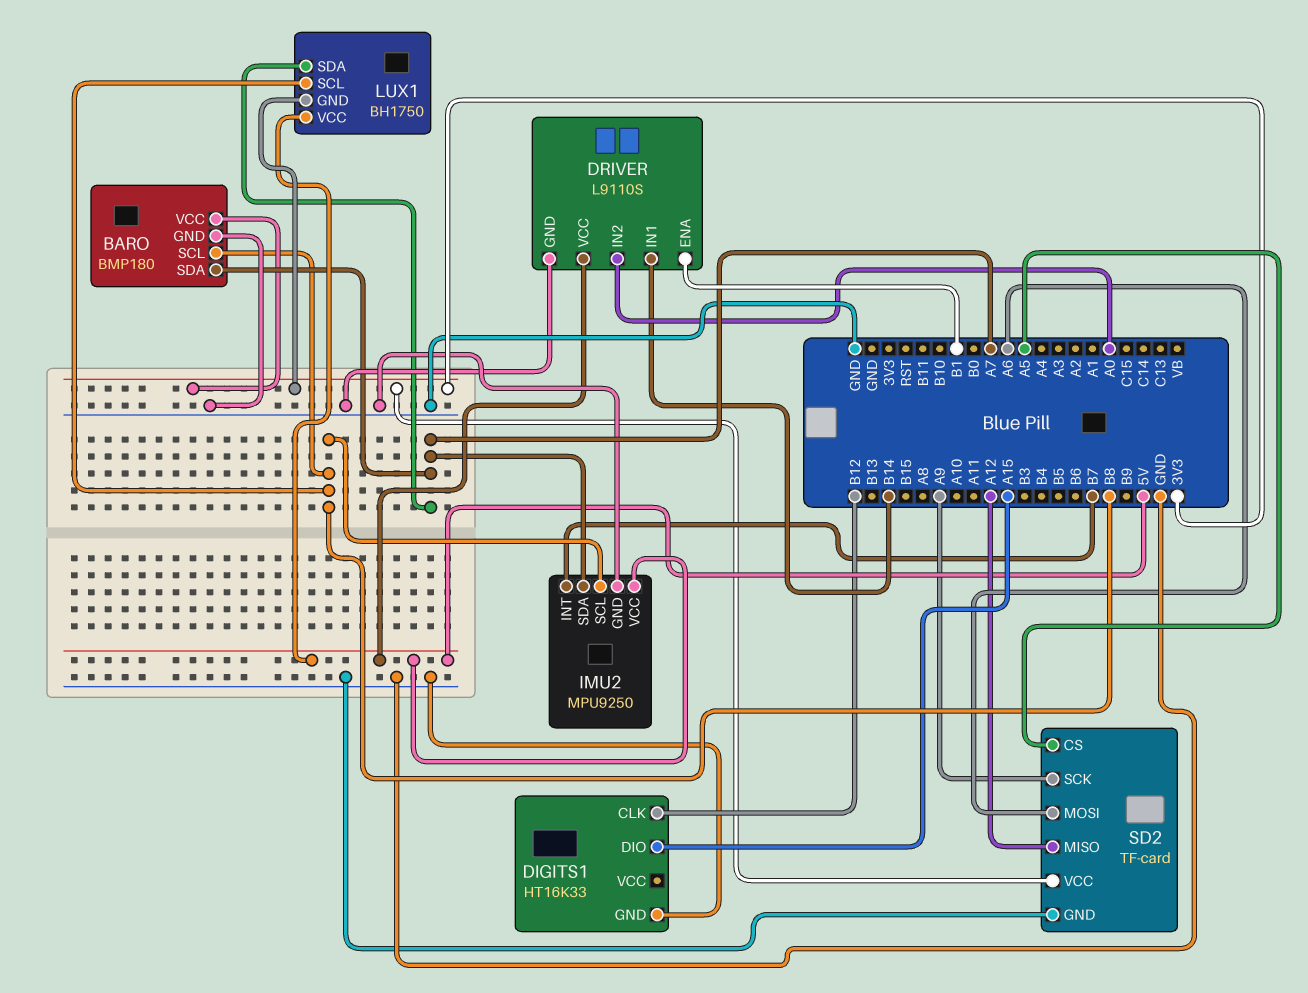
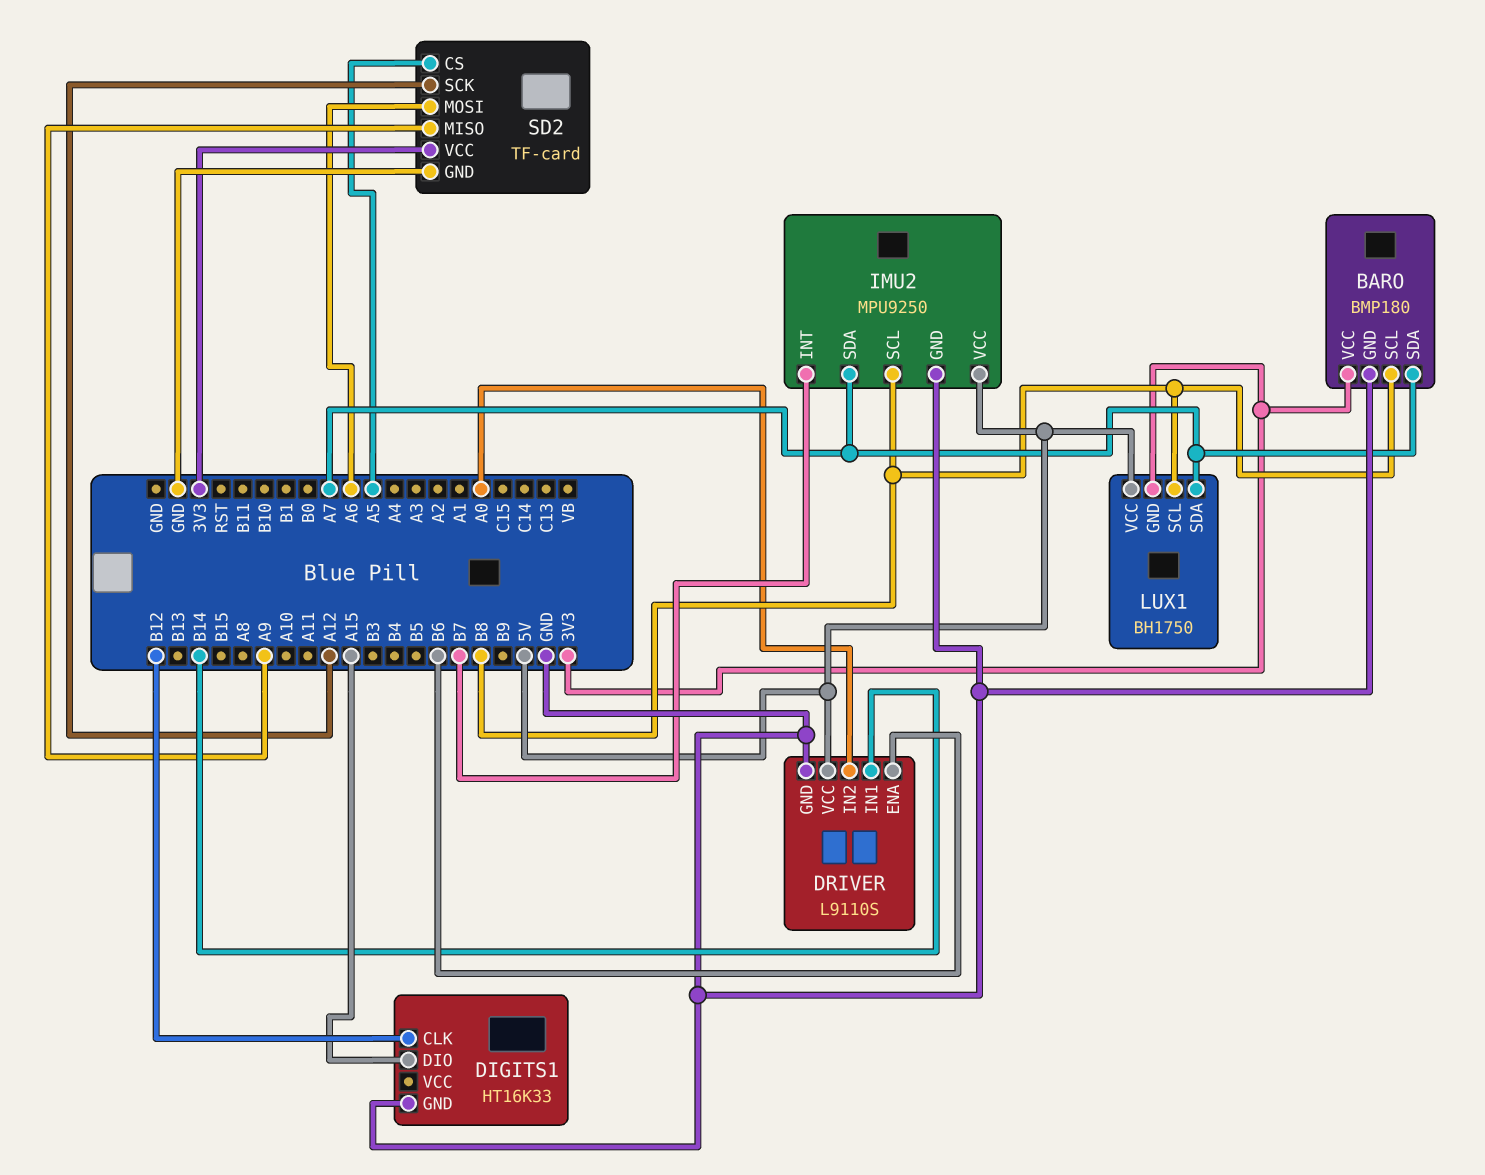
DRIVER pin ENA: B1 -> B6
SD2 pin MISO: A12 -> A9
SD2 pin SCK: A9 -> A12

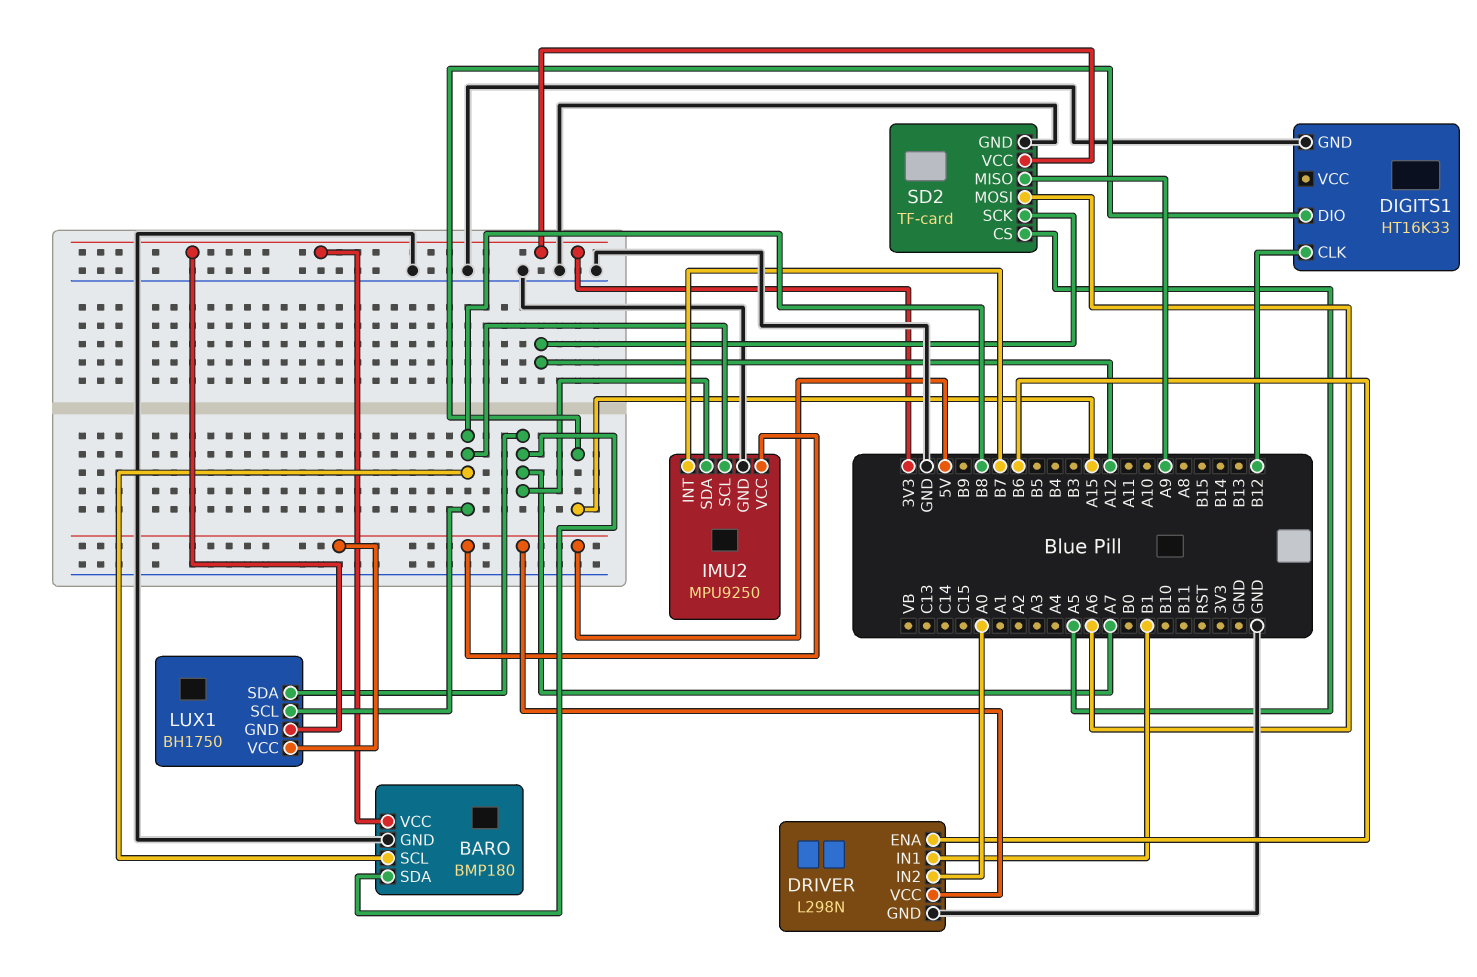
DRIVER: L9110S -> L298N
DRIVER pin IN1: B14 -> B1

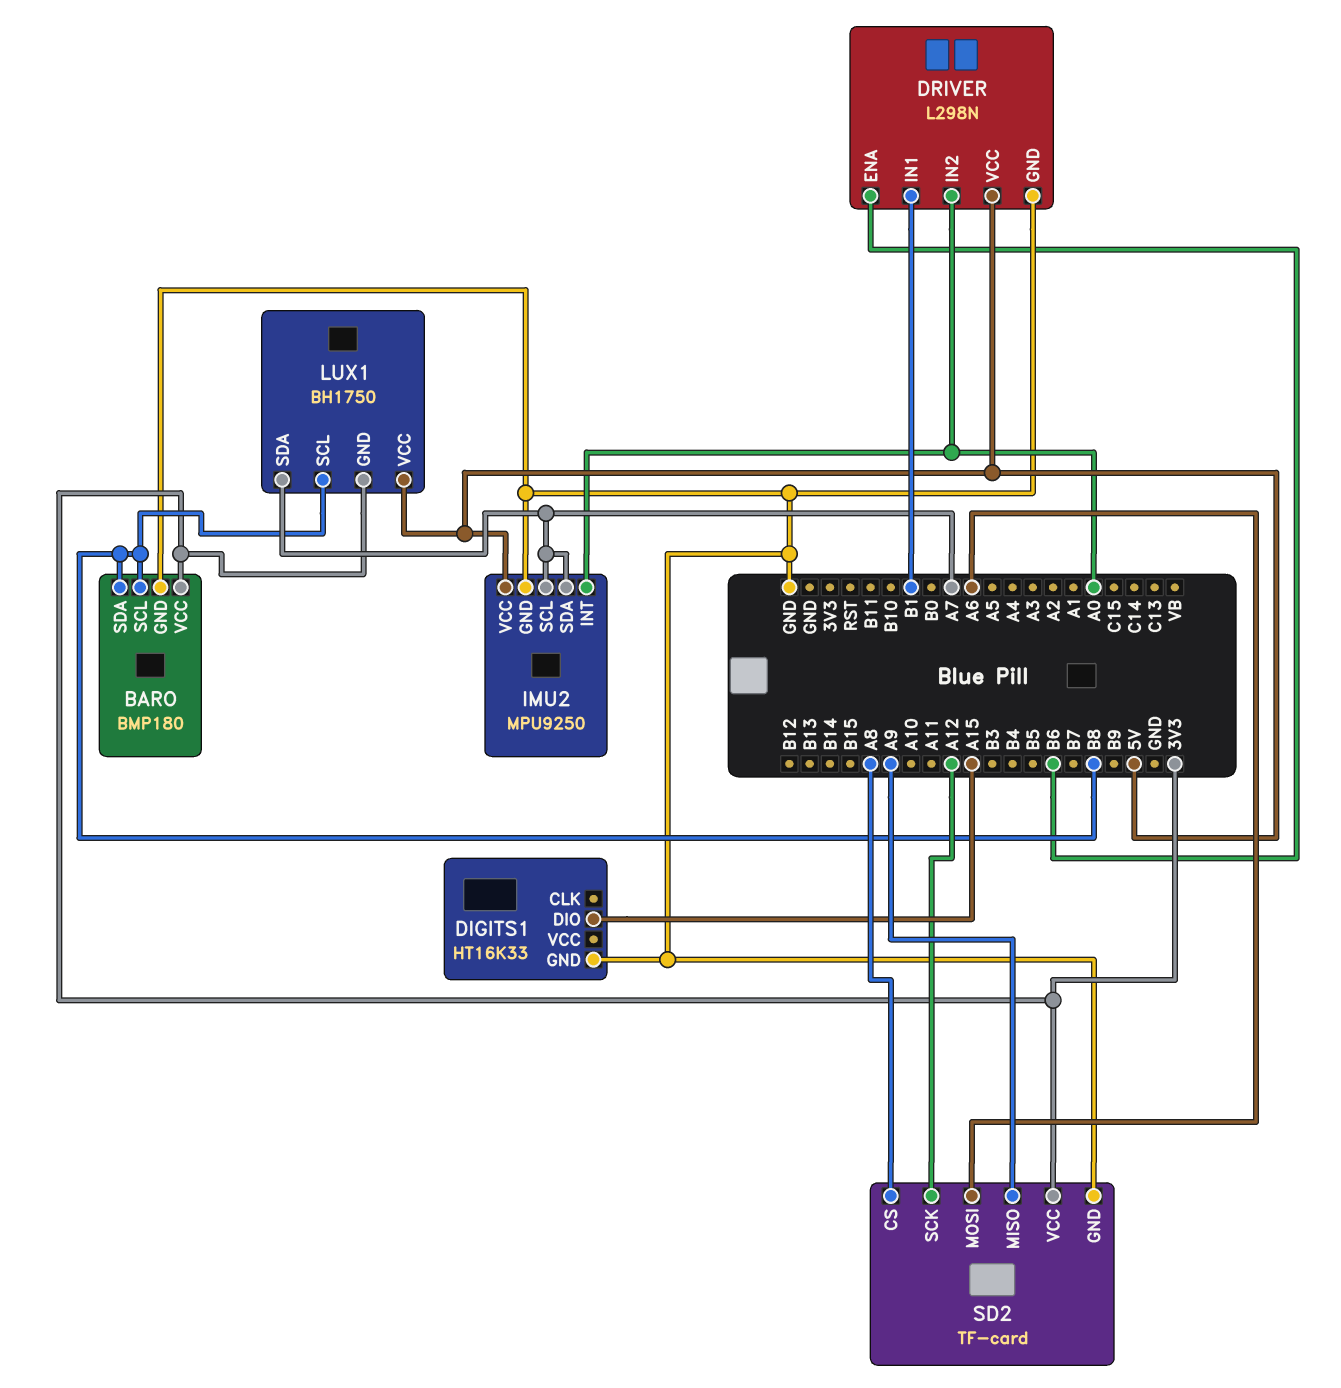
BARO pin SDA: A7 -> B8
DIGITS1 pin CLK: B12 -> none
IMU2 pin INT: B7 -> A0
IMU2 pin SCL: B8 -> A7
SD2 pin CS: A5 -> A8

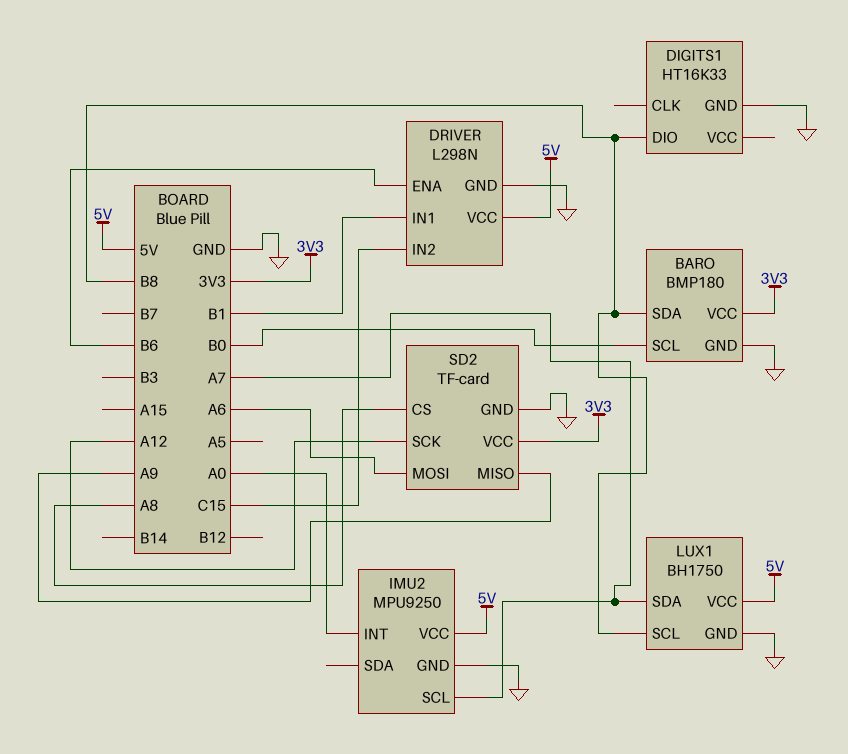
BARO pin SCL: B8 -> B0
DIGITS1 pin DIO: A15 -> B8
DRIVER pin IN2: A0 -> C15
IMU2 pin SDA: A7 -> none
LUX1 pin GND: 3V3 -> GND

